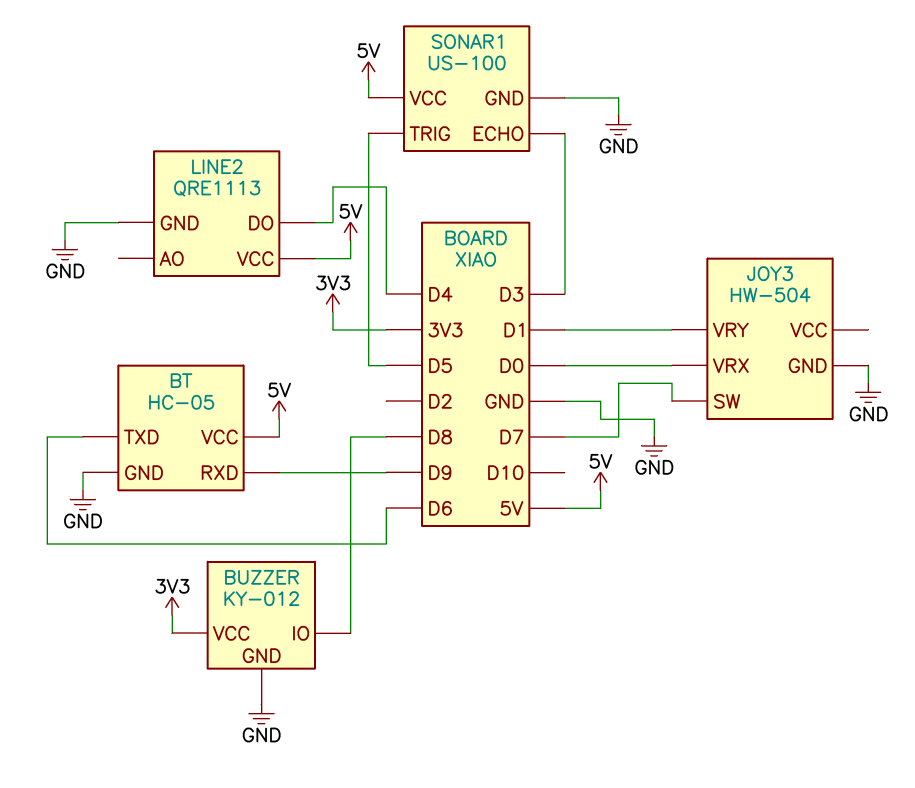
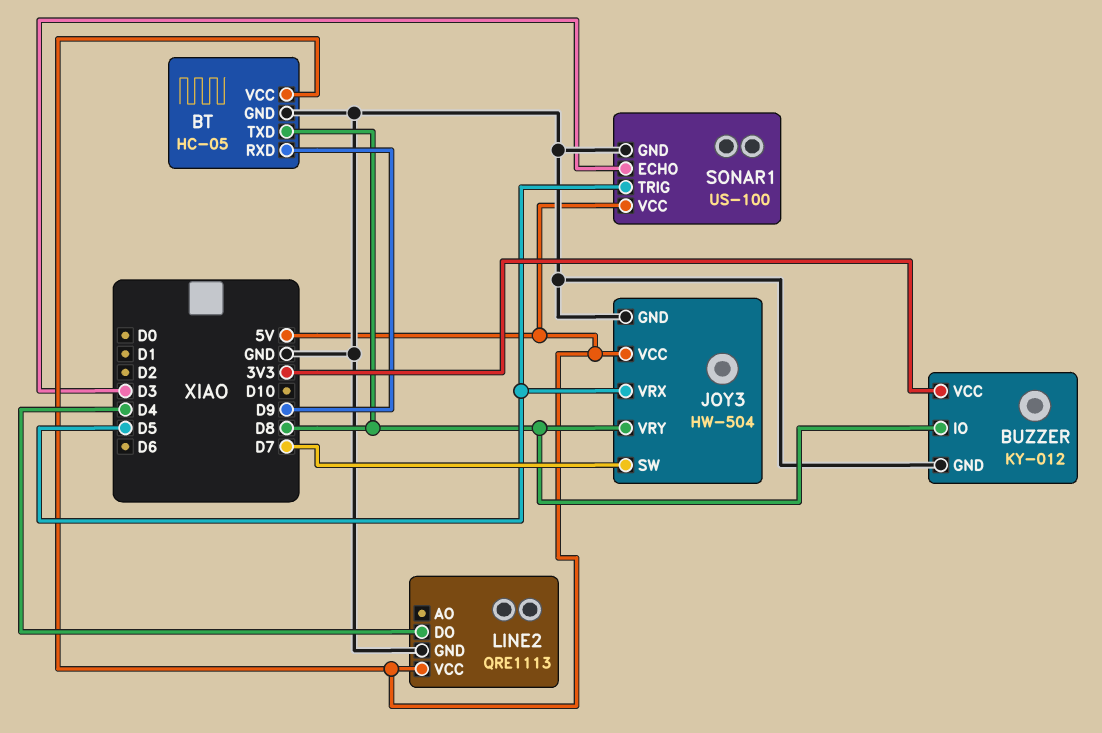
BT pin TXD: D6 -> D8
JOY3 pin VCC: none -> 5V
JOY3 pin VRX: D0 -> D5
JOY3 pin VRY: D1 -> D8

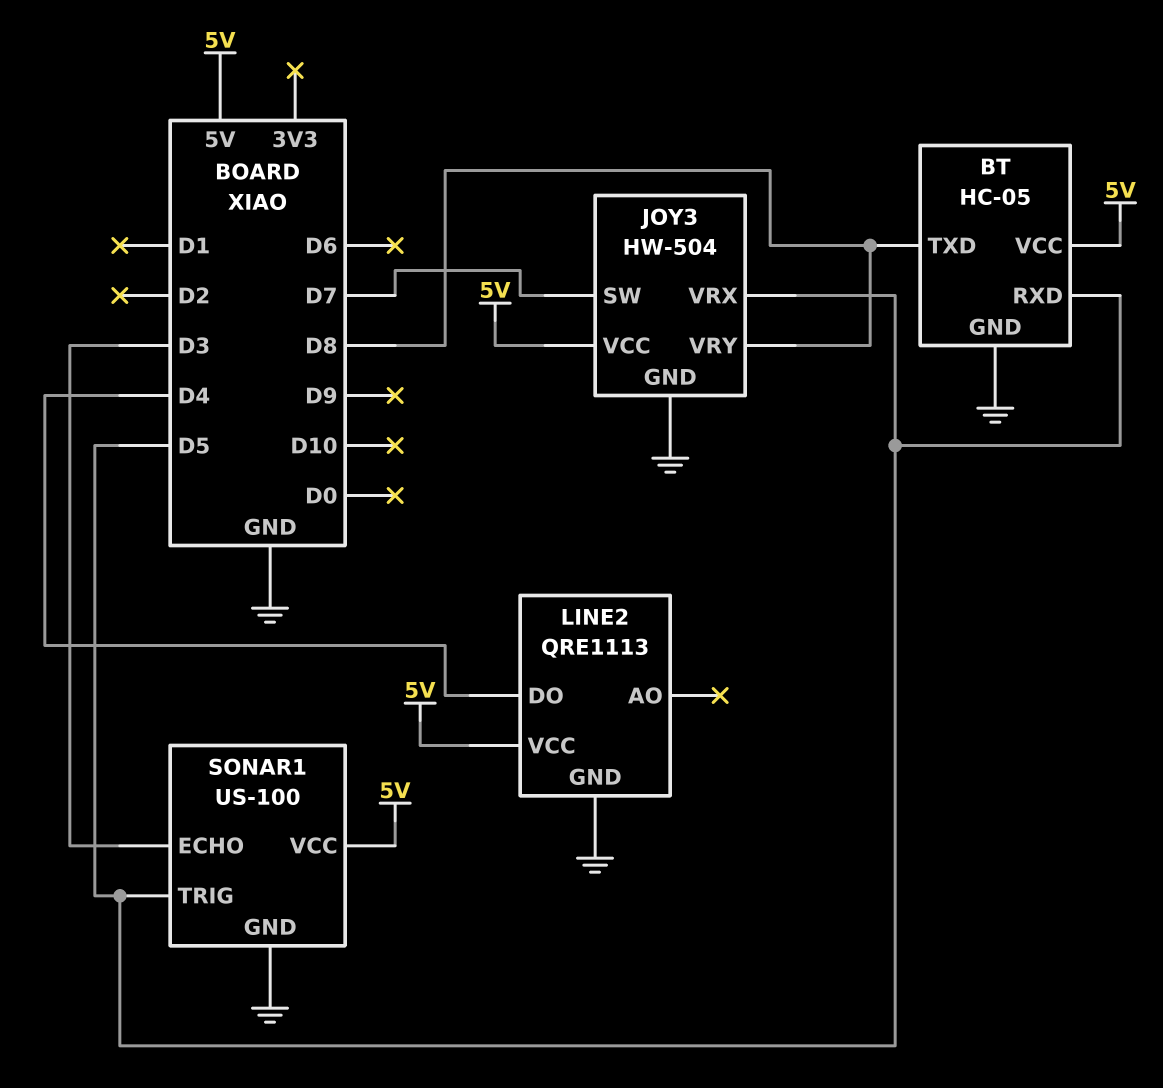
BT pin RXD: D9 -> D5
BUZZER: KY-012 -> none
BUZZER pin GND: GND -> none
BUZZER pin IO: D8 -> none
BUZZER pin VCC: 3V3 -> none

